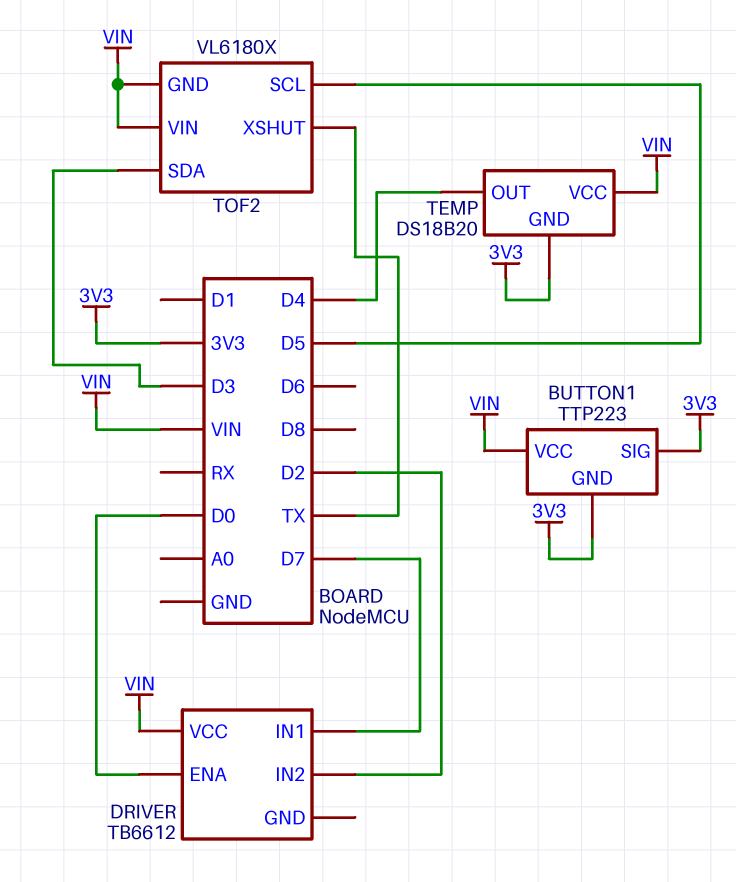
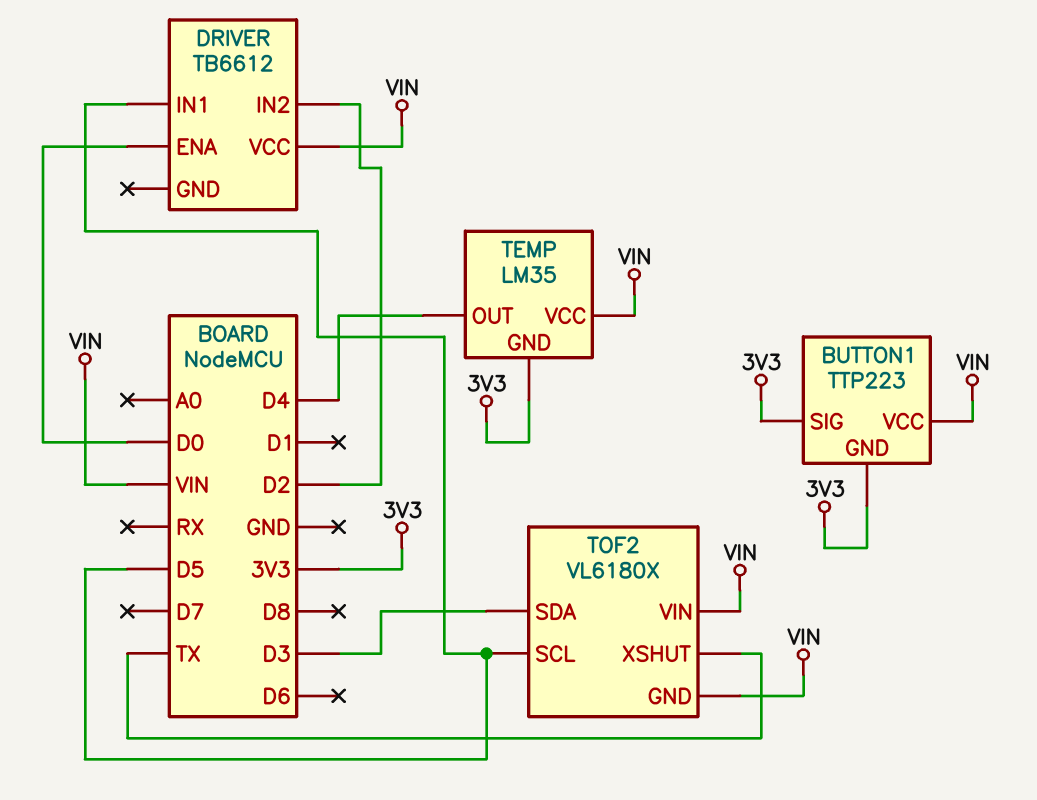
DRIVER pin IN1: D7 -> D5
TEMP: DS18B20 -> LM35

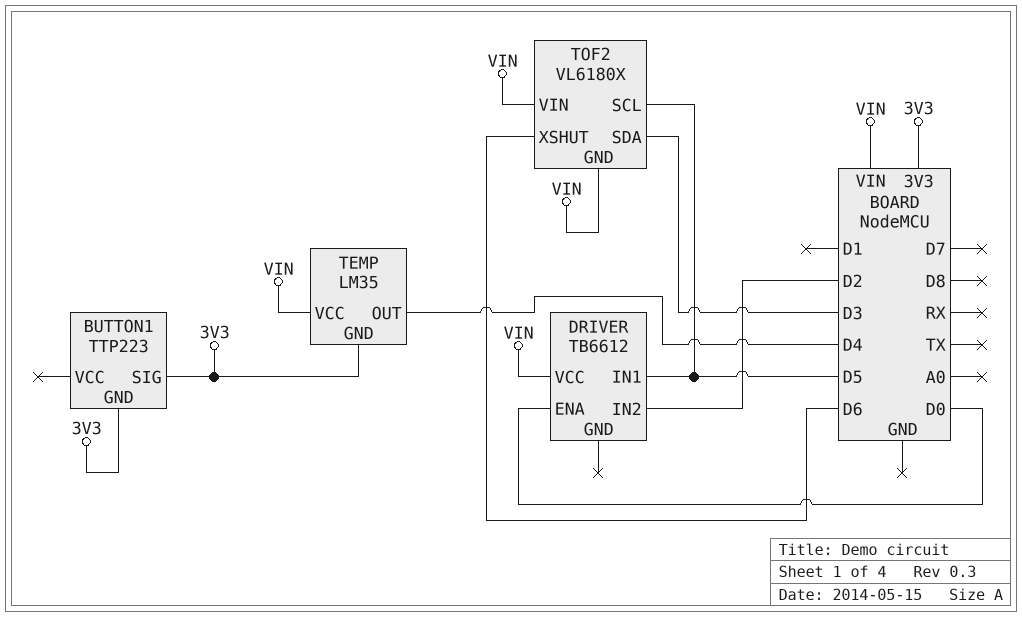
BUTTON1 pin VCC: VIN -> none
TOF2 pin XSHUT: TX -> D6

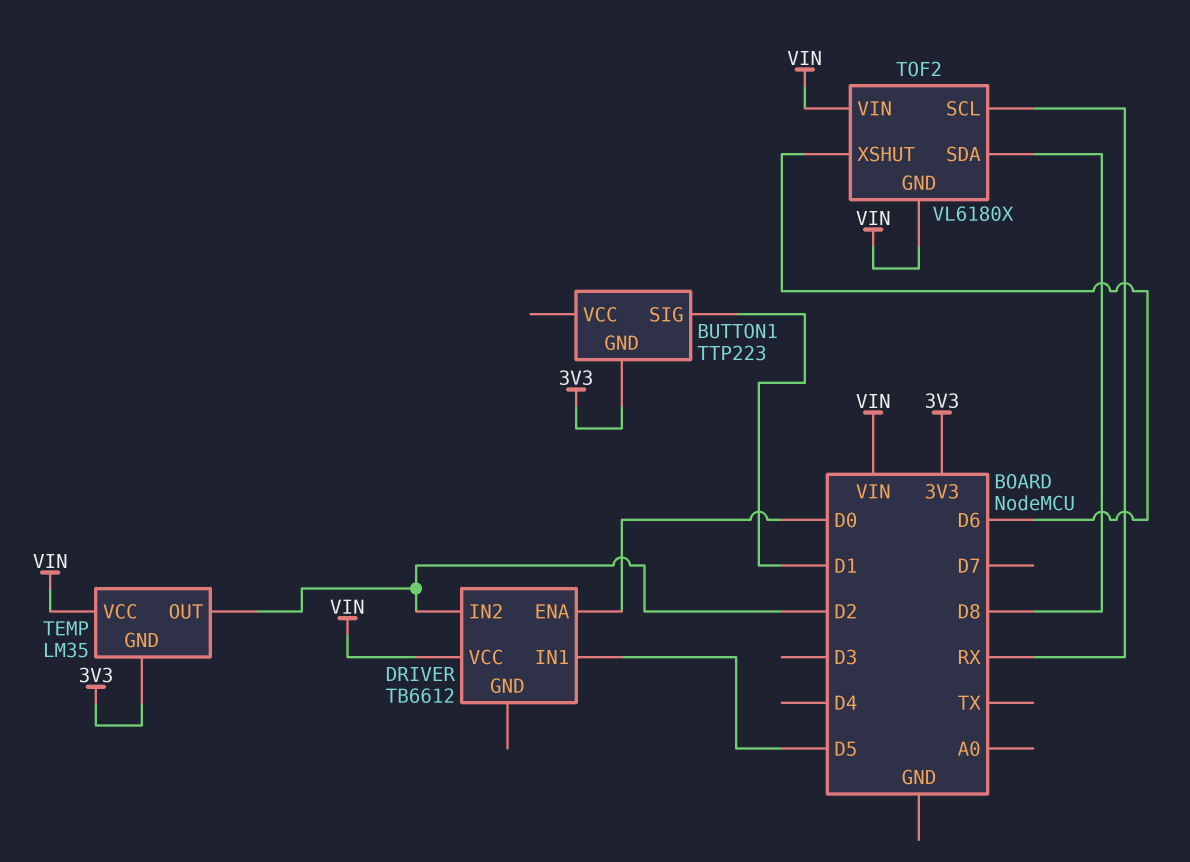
BUTTON1 pin SIG: 3V3 -> D1
TEMP pin OUT: D4 -> D2
TOF2 pin SCL: D5 -> RX
TOF2 pin SDA: D3 -> D8

